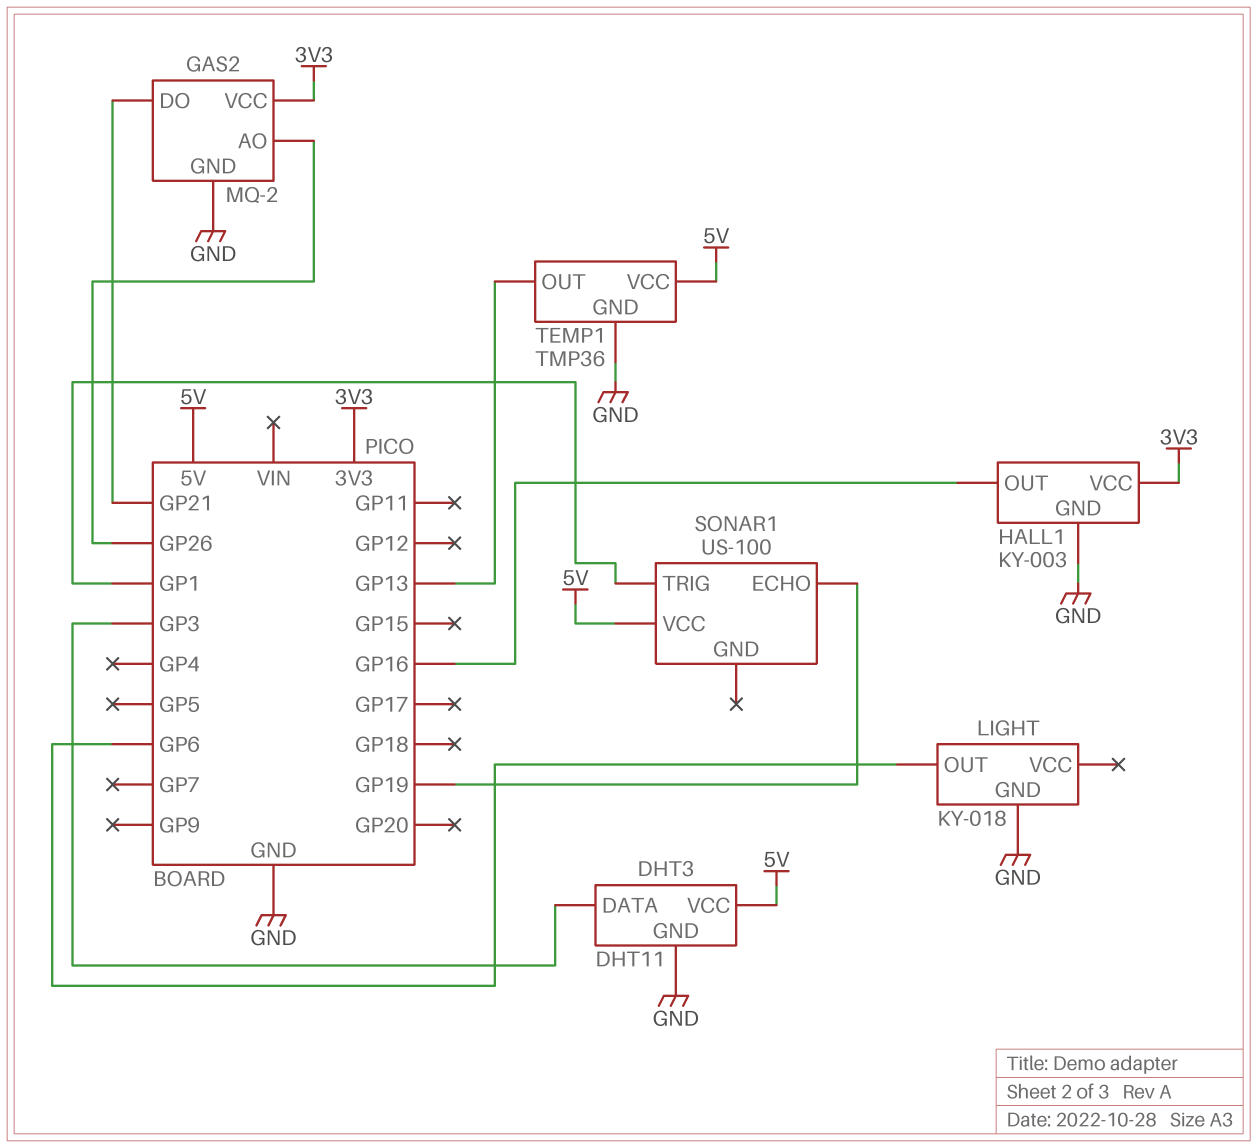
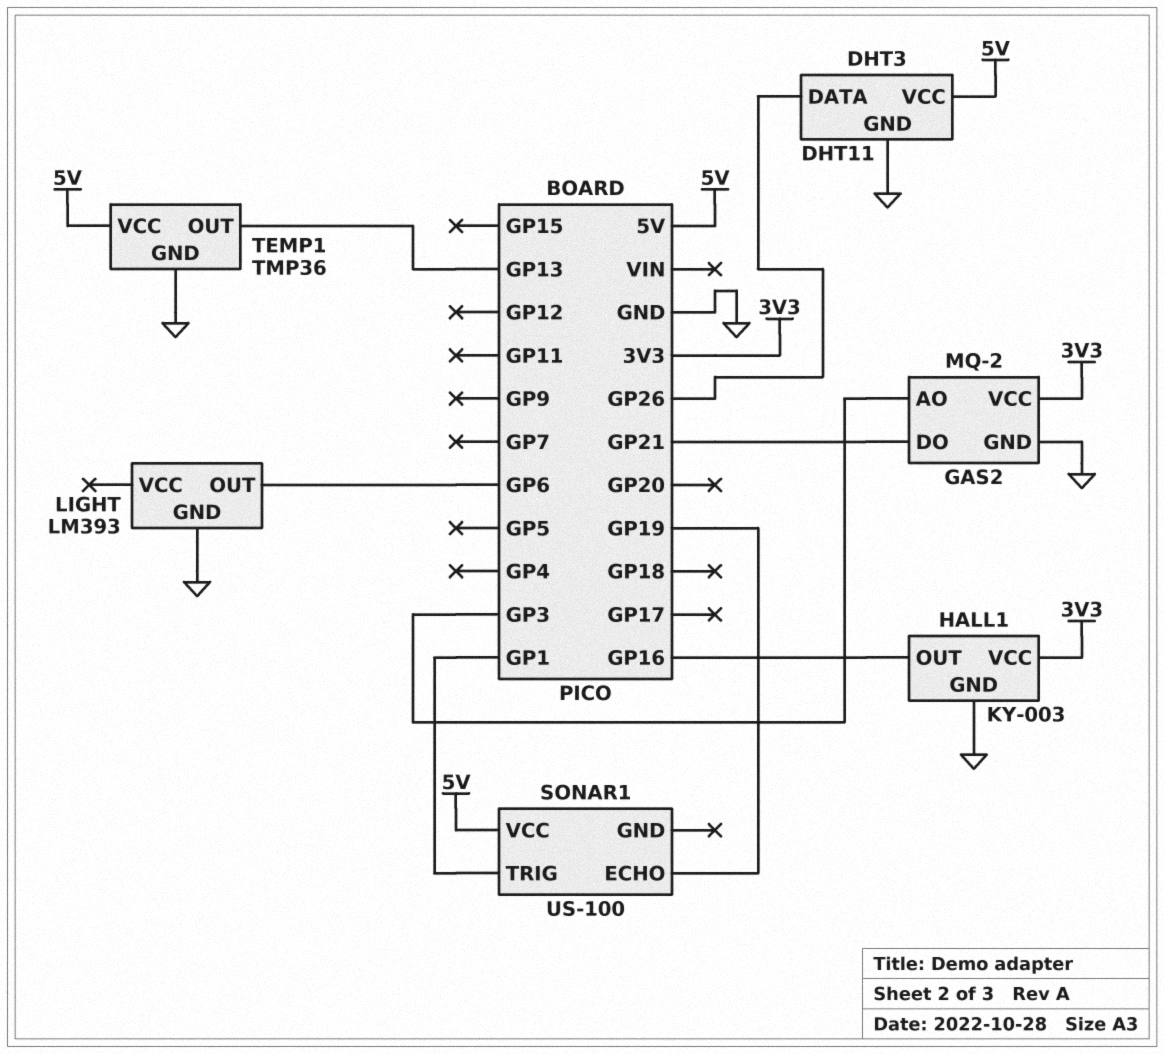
DHT3 pin DATA: GP3 -> GP26
GAS2 pin AO: GP26 -> GP3
LIGHT: KY-018 -> LM393

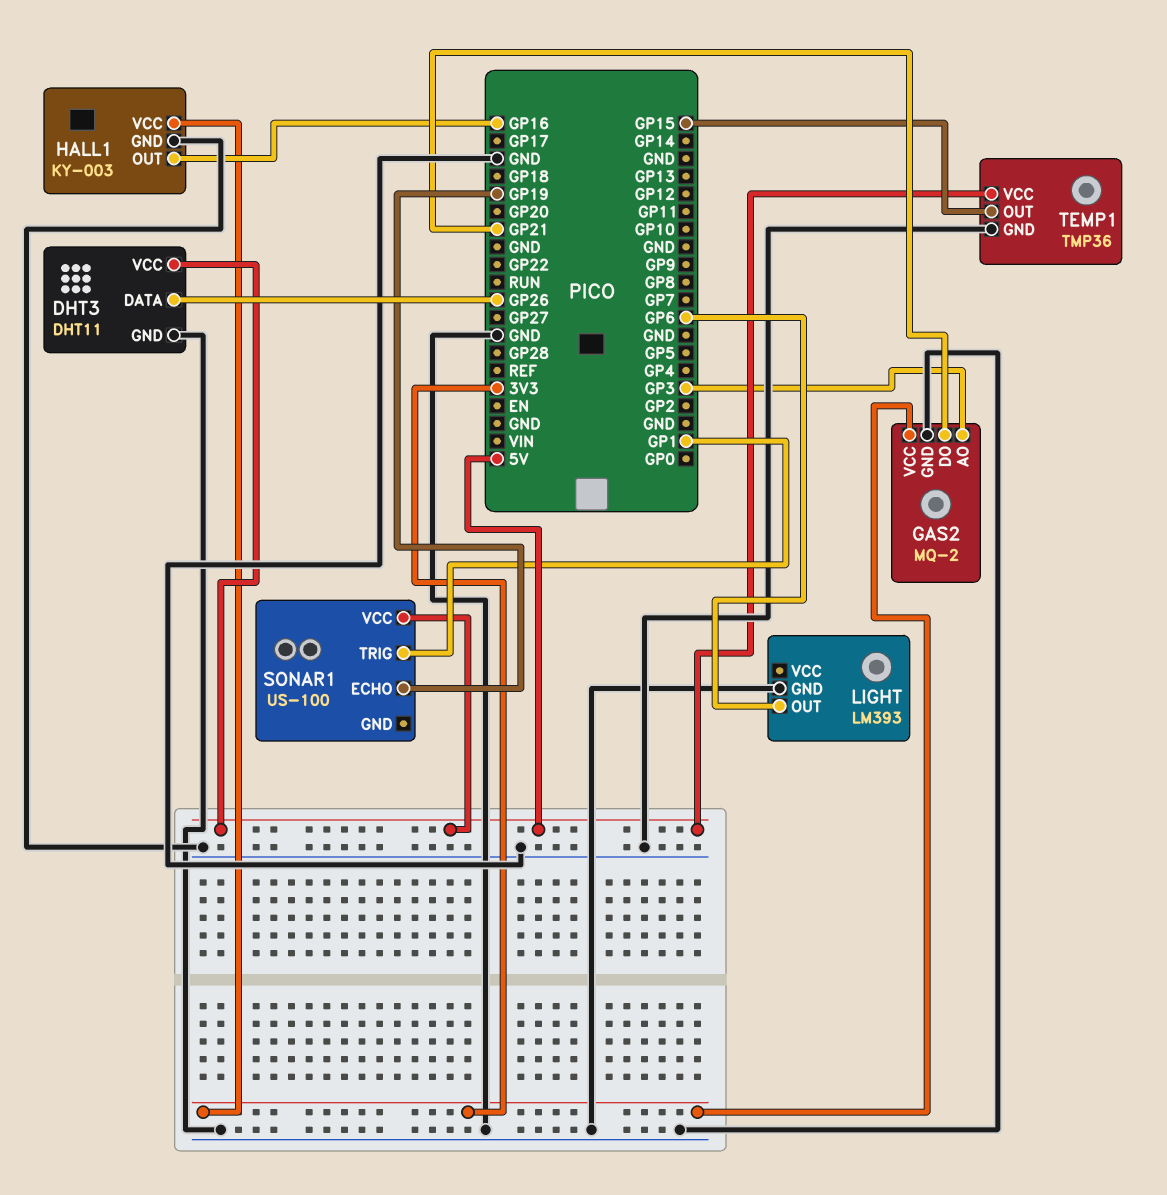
TEMP1 pin OUT: GP13 -> GP15

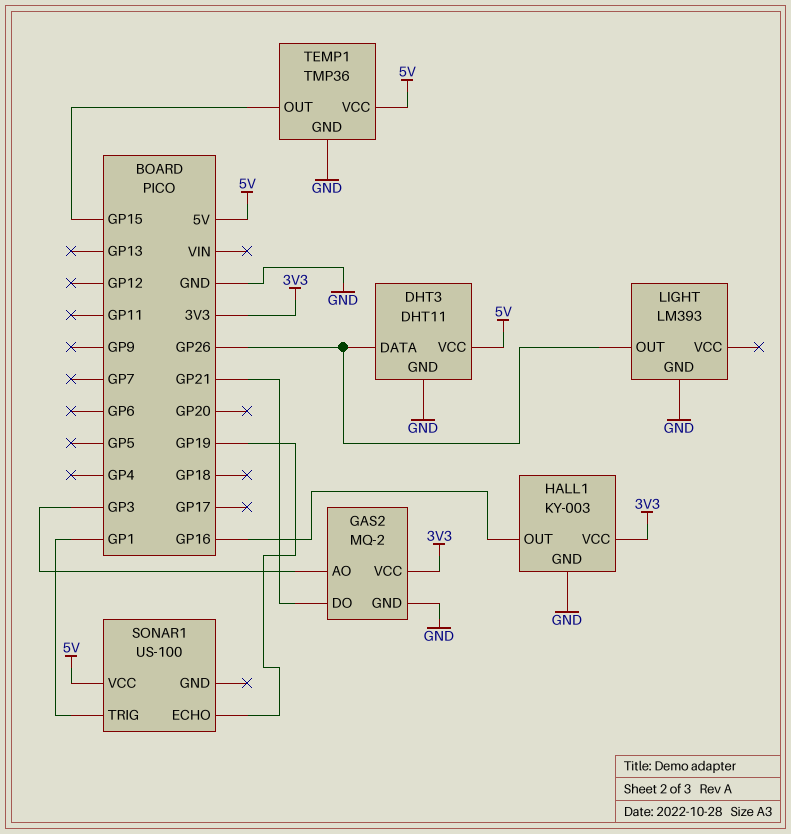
LIGHT pin OUT: GP6 -> GP26

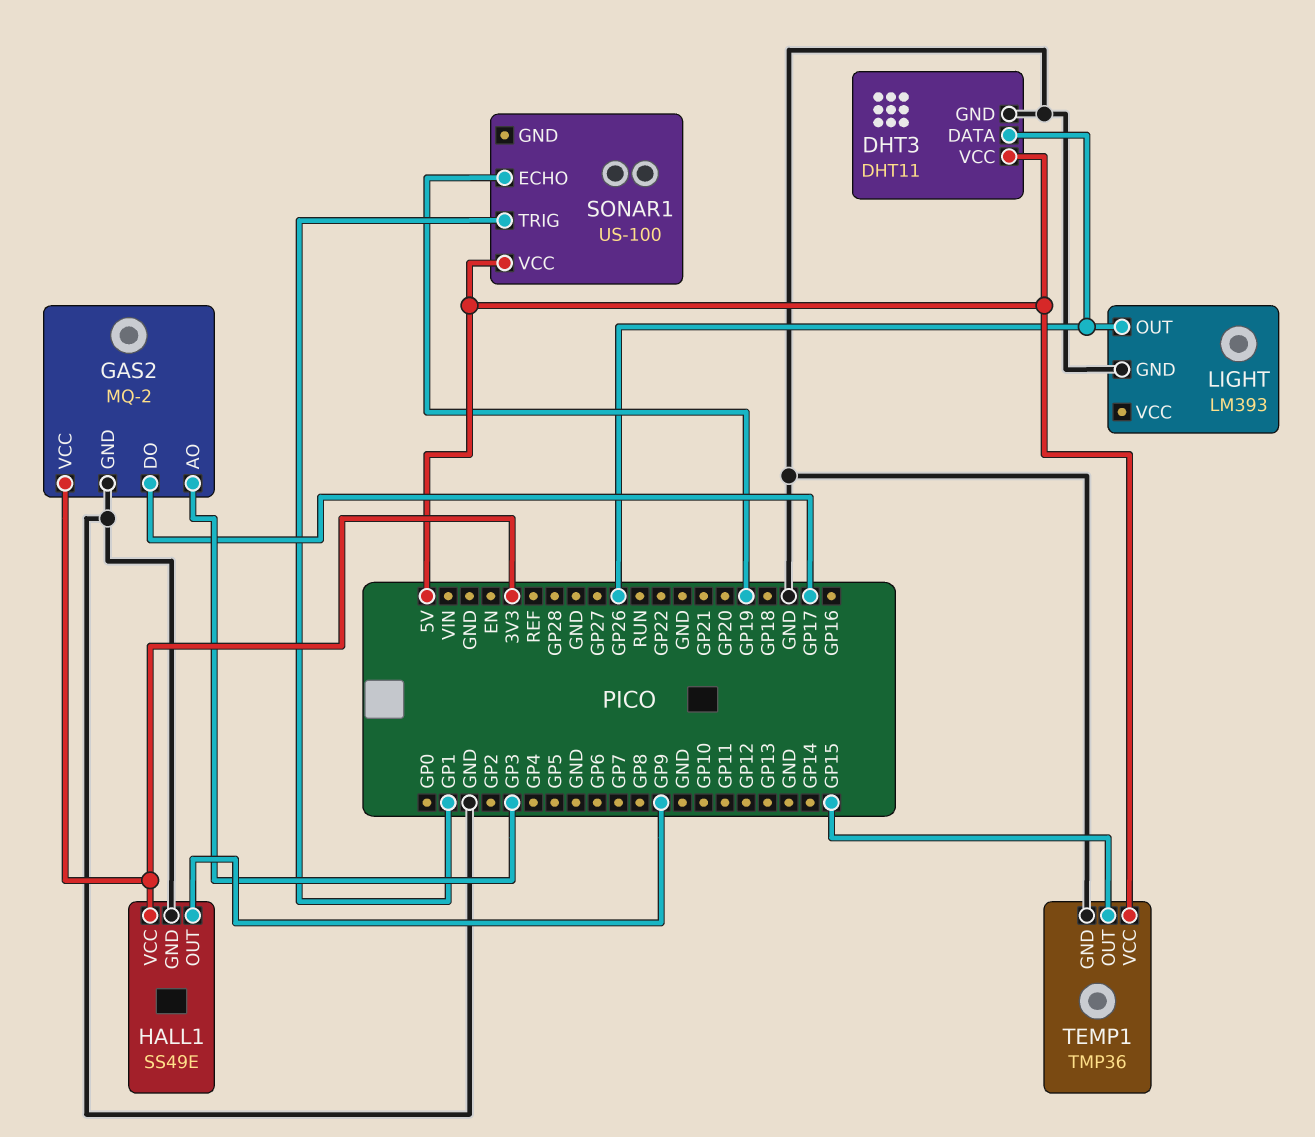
GAS2 pin DO: GP21 -> GP17
HALL1: KY-003 -> SS49E
HALL1 pin OUT: GP16 -> GP9

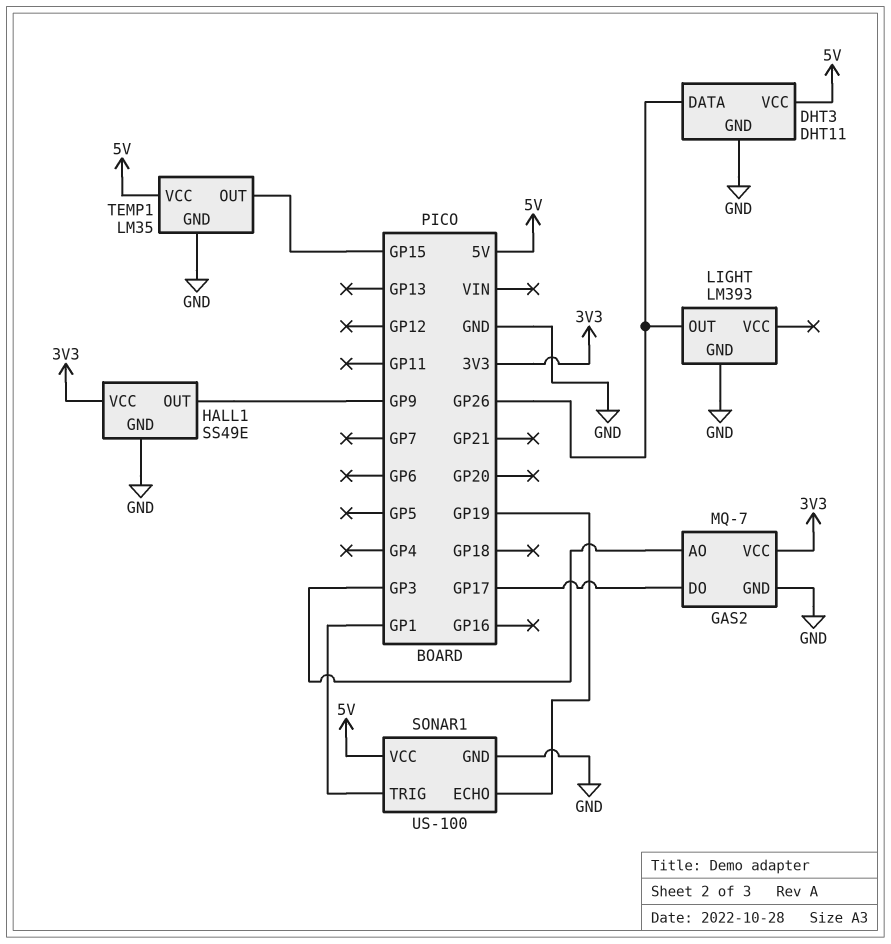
GAS2: MQ-2 -> MQ-7
SONAR1 pin GND: none -> GND
TEMP1: TMP36 -> LM35

